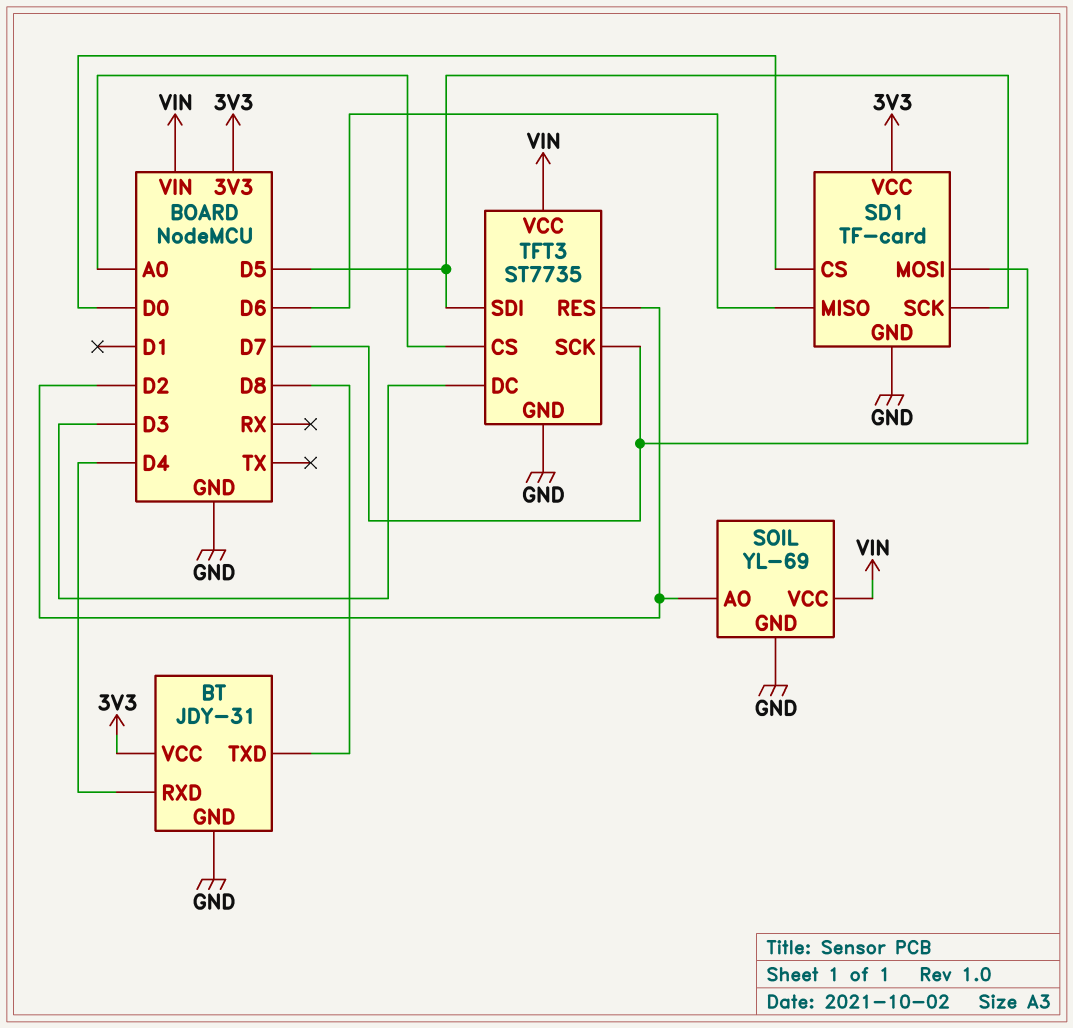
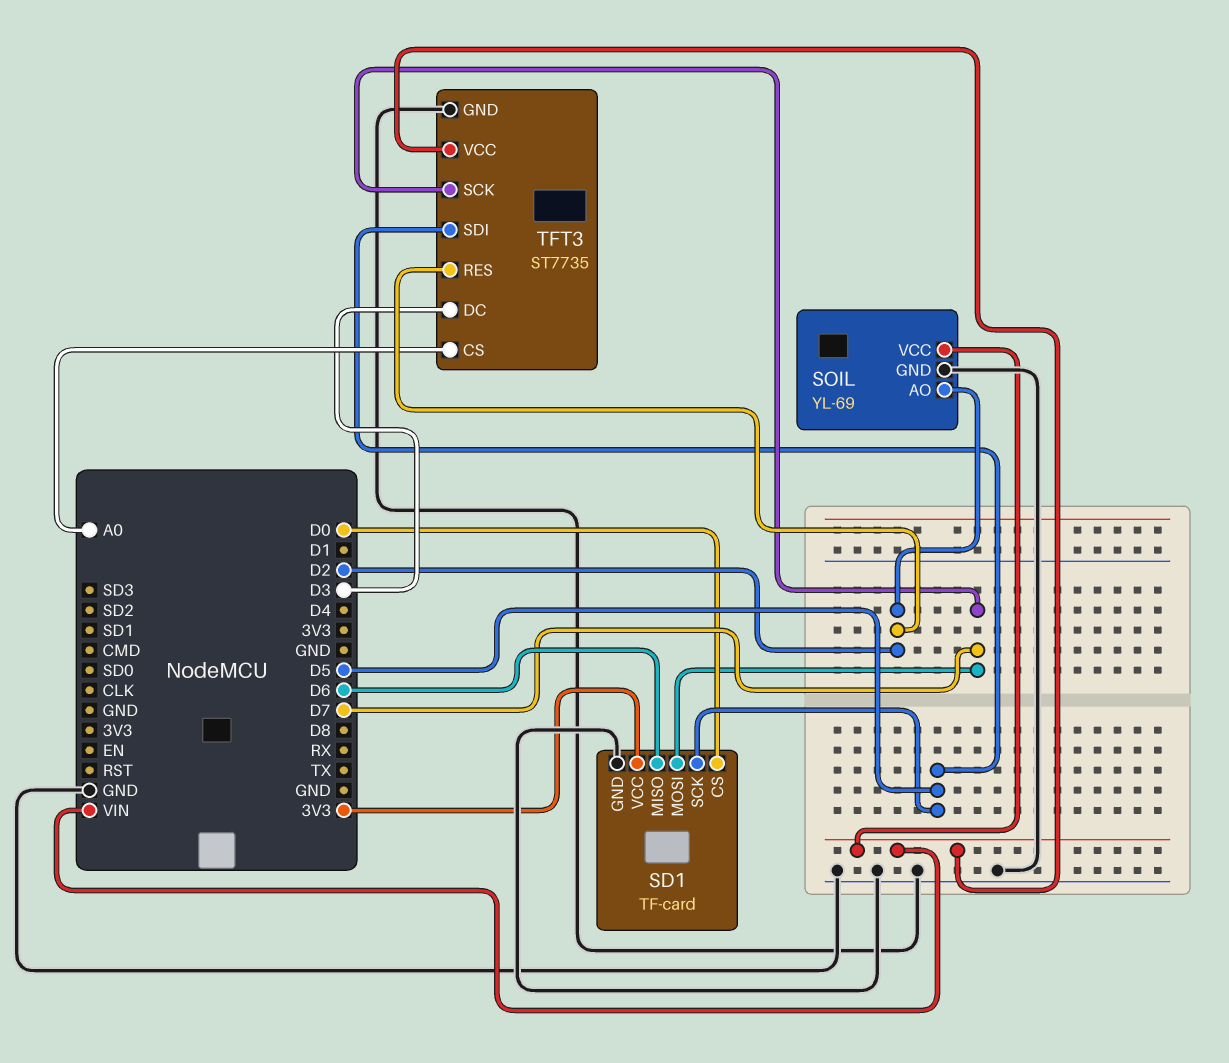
BT: JDY-31 -> none
BT pin GND: GND -> none
BT pin RXD: D4 -> none
BT pin TXD: D8 -> none
BT pin VCC: 3V3 -> none

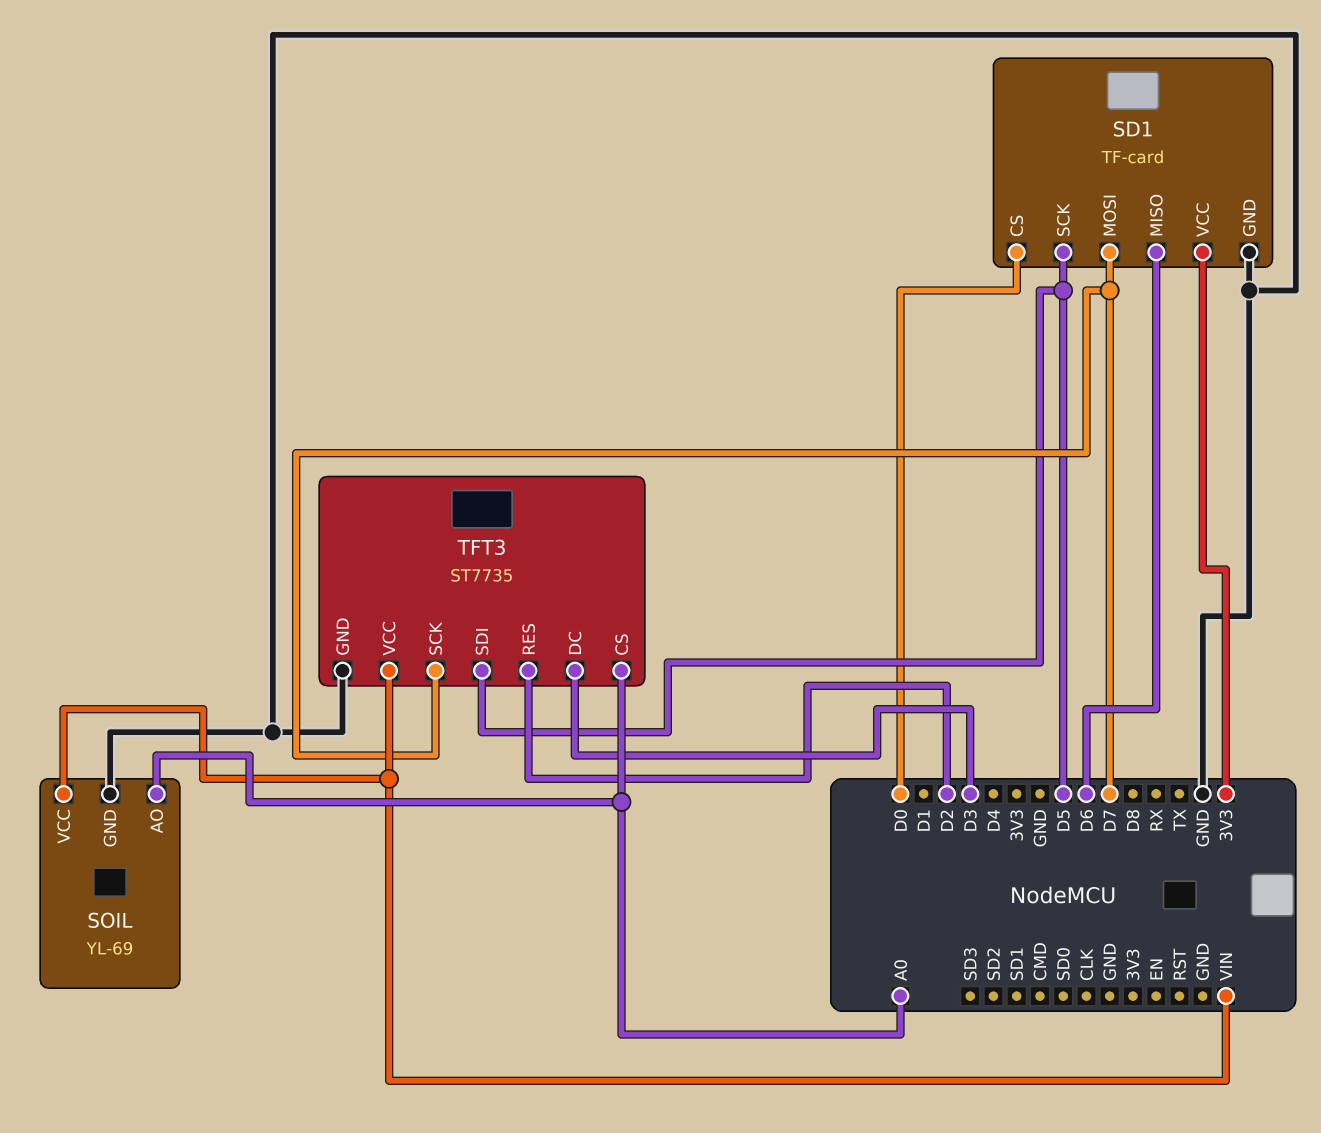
SOIL pin AO: D2 -> A0

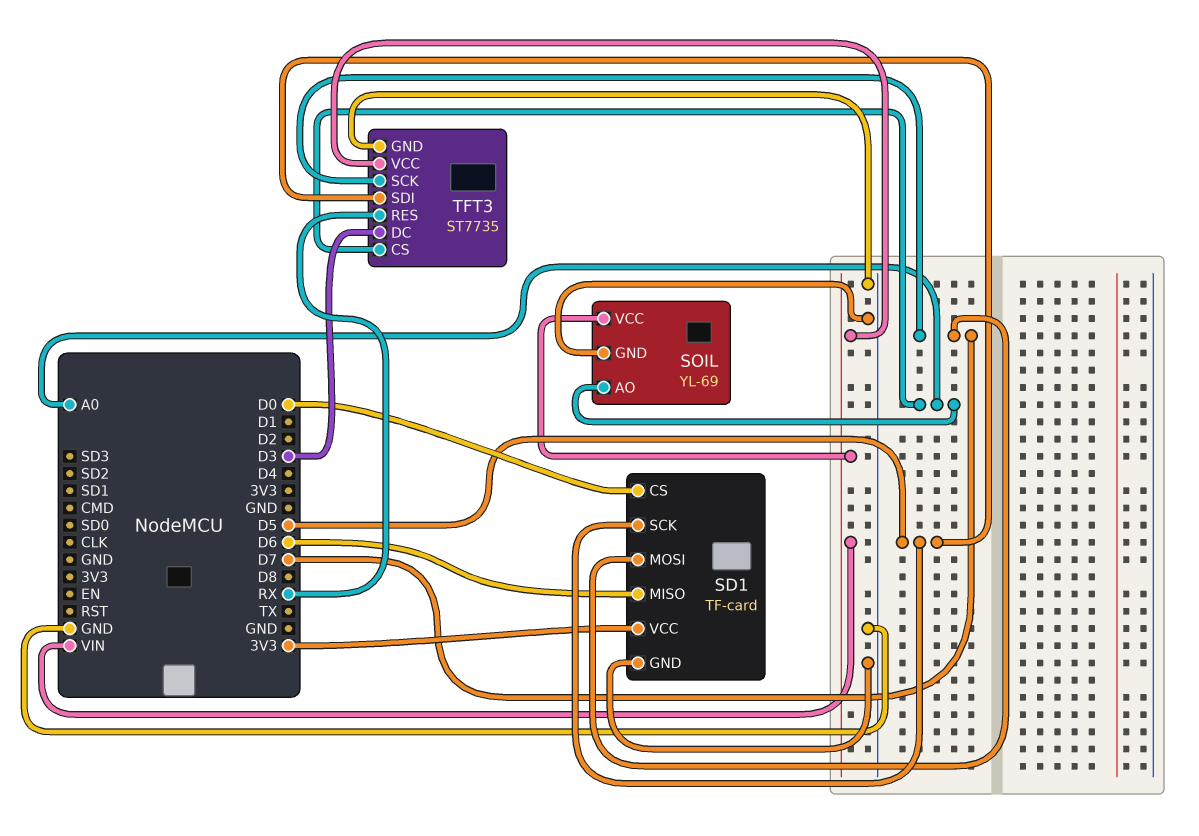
TFT3 pin RES: D2 -> RX

